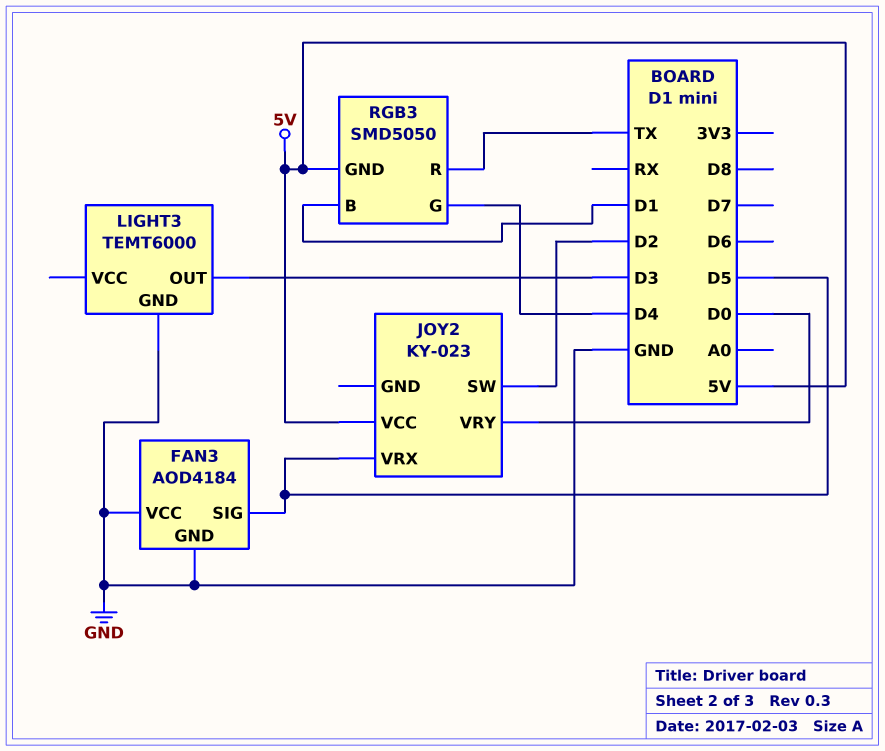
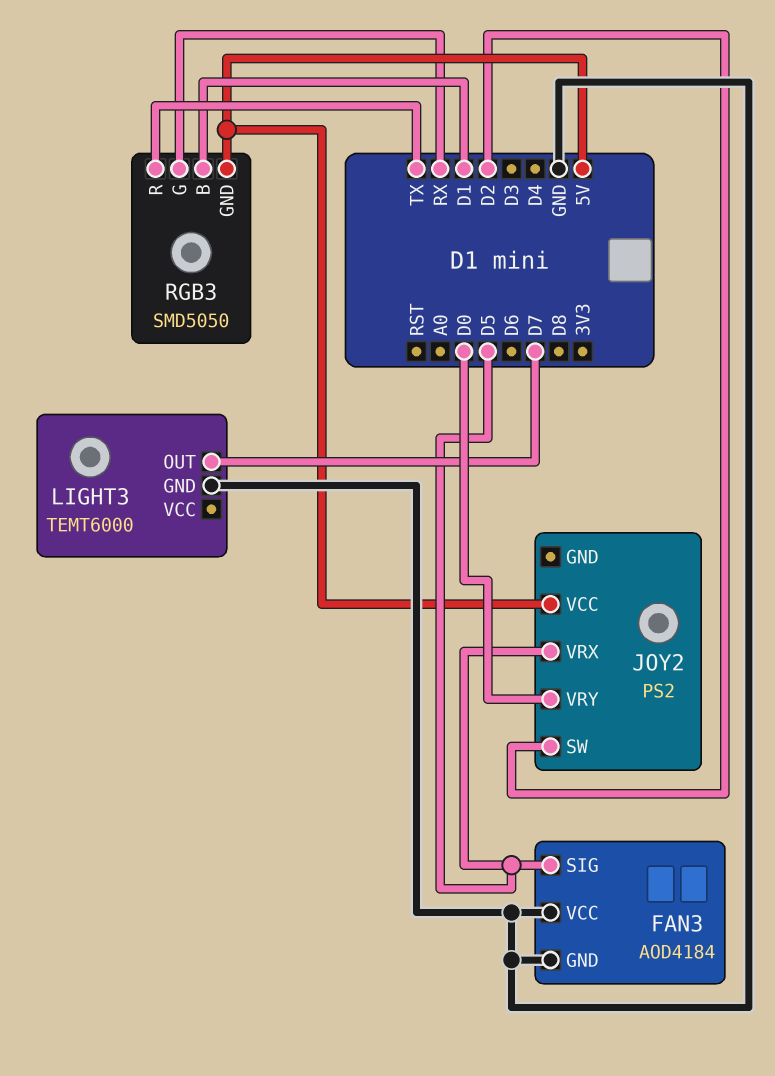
JOY2: KY-023 -> PS2
LIGHT3 pin OUT: D3 -> D7
RGB3 pin G: D4 -> RX

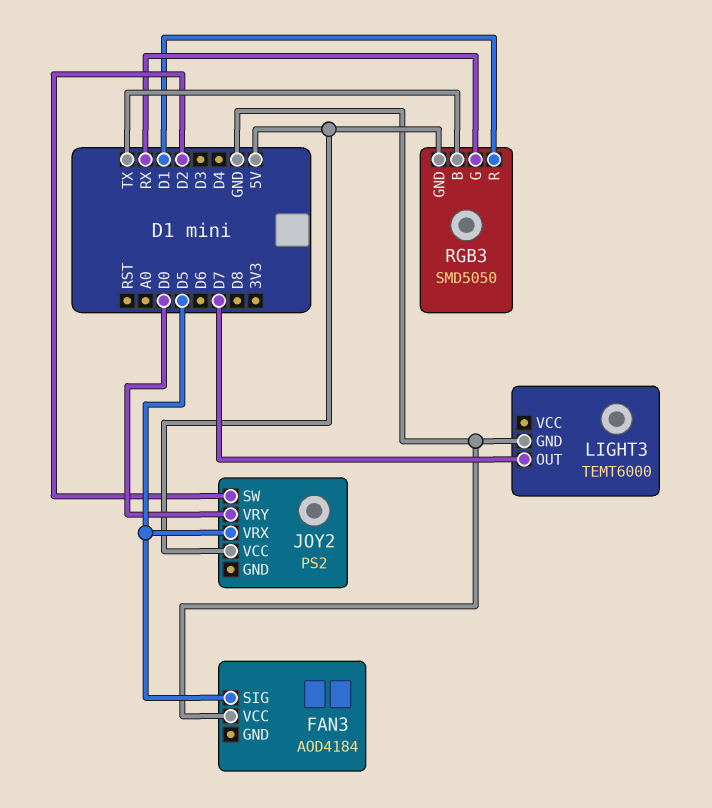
FAN3 pin GND: GND -> none
RGB3 pin B: D1 -> TX
RGB3 pin R: TX -> D1

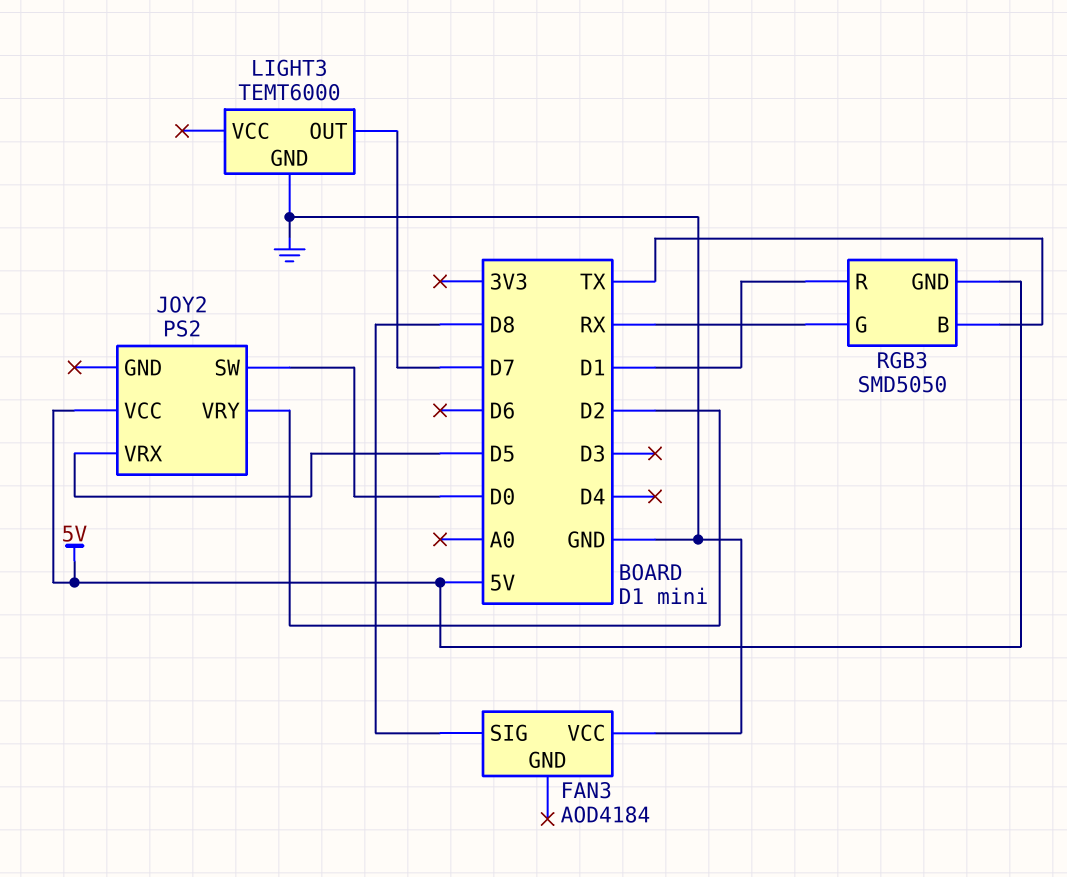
FAN3 pin SIG: D5 -> D8
JOY2 pin SW: D2 -> D0
JOY2 pin VRY: D0 -> D2

